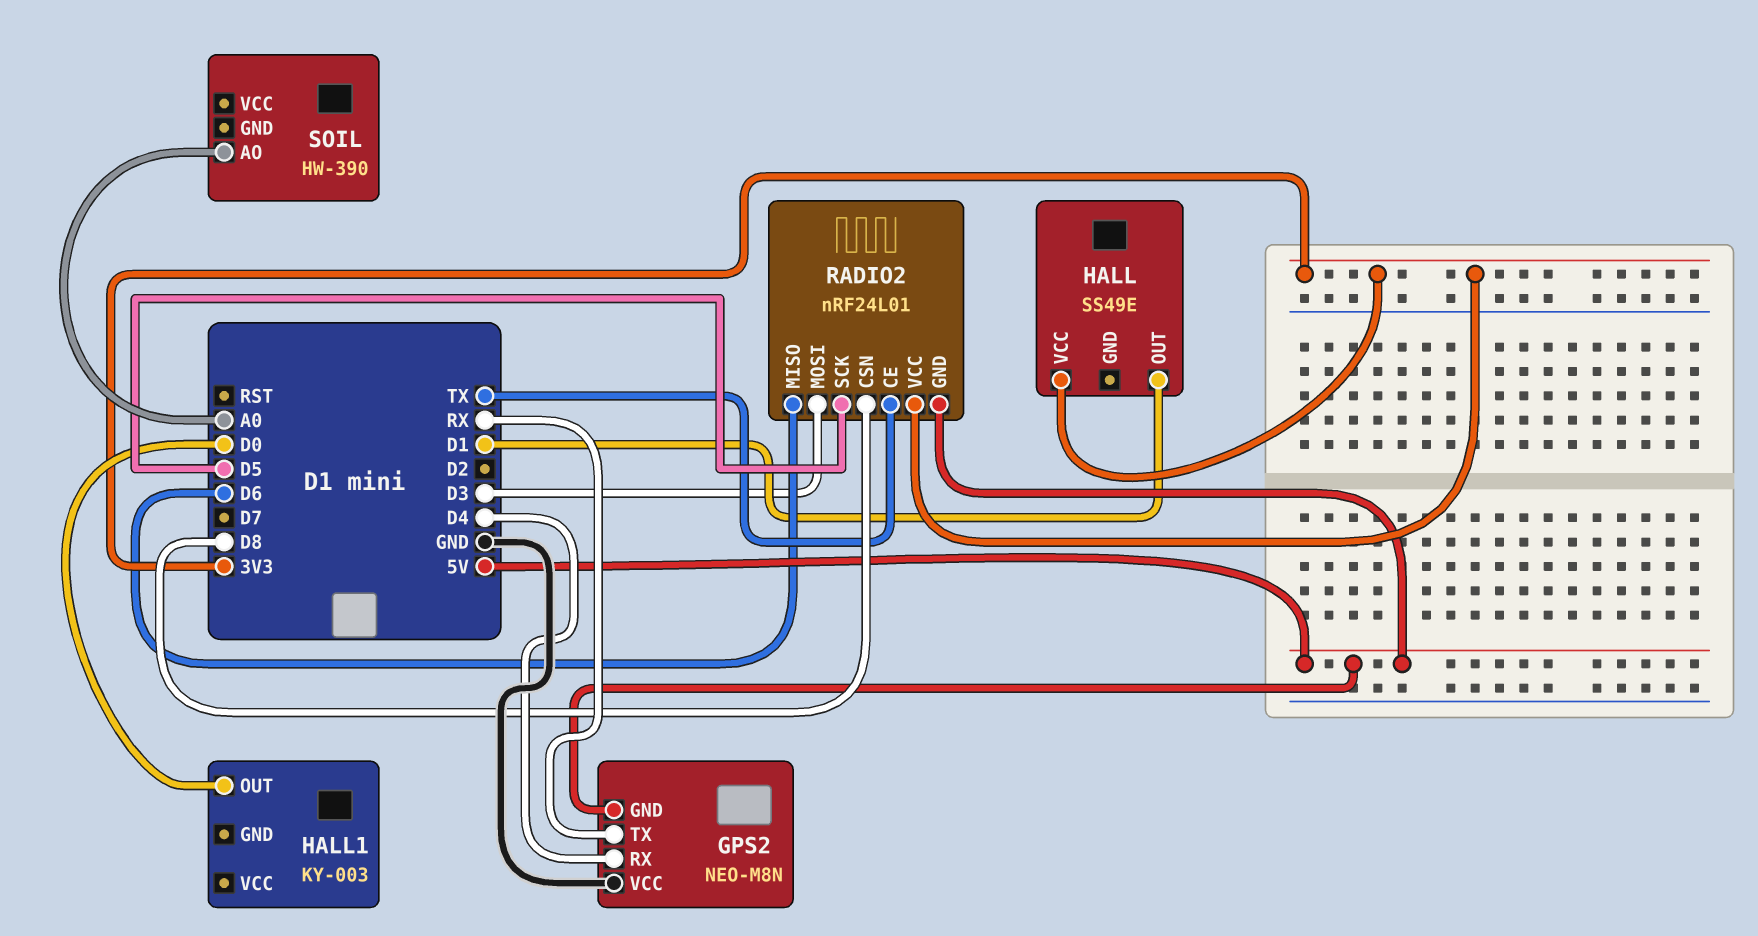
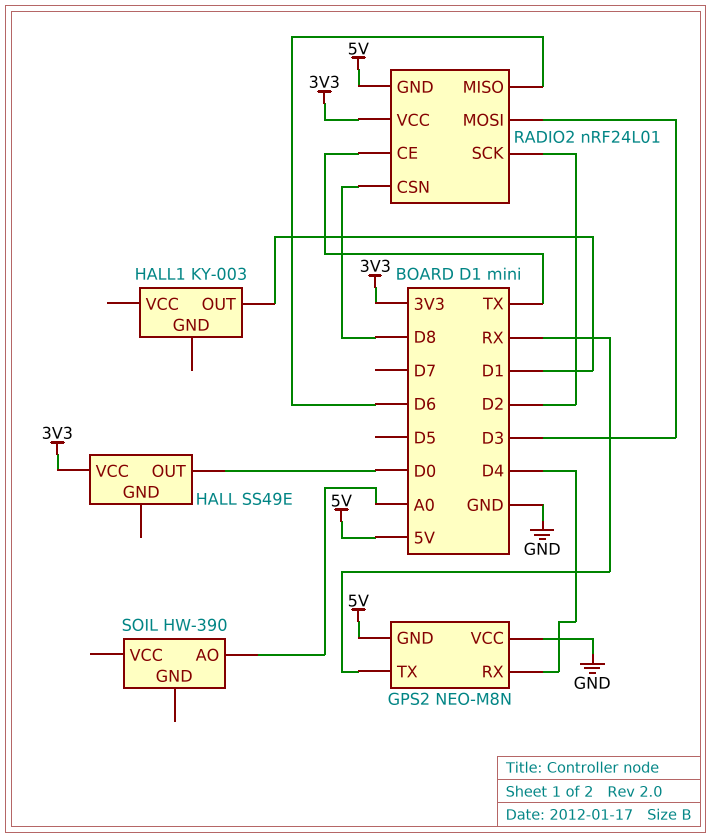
HALL pin OUT: D1 -> D0
HALL1 pin OUT: D0 -> D1
RADIO2 pin SCK: D5 -> D2

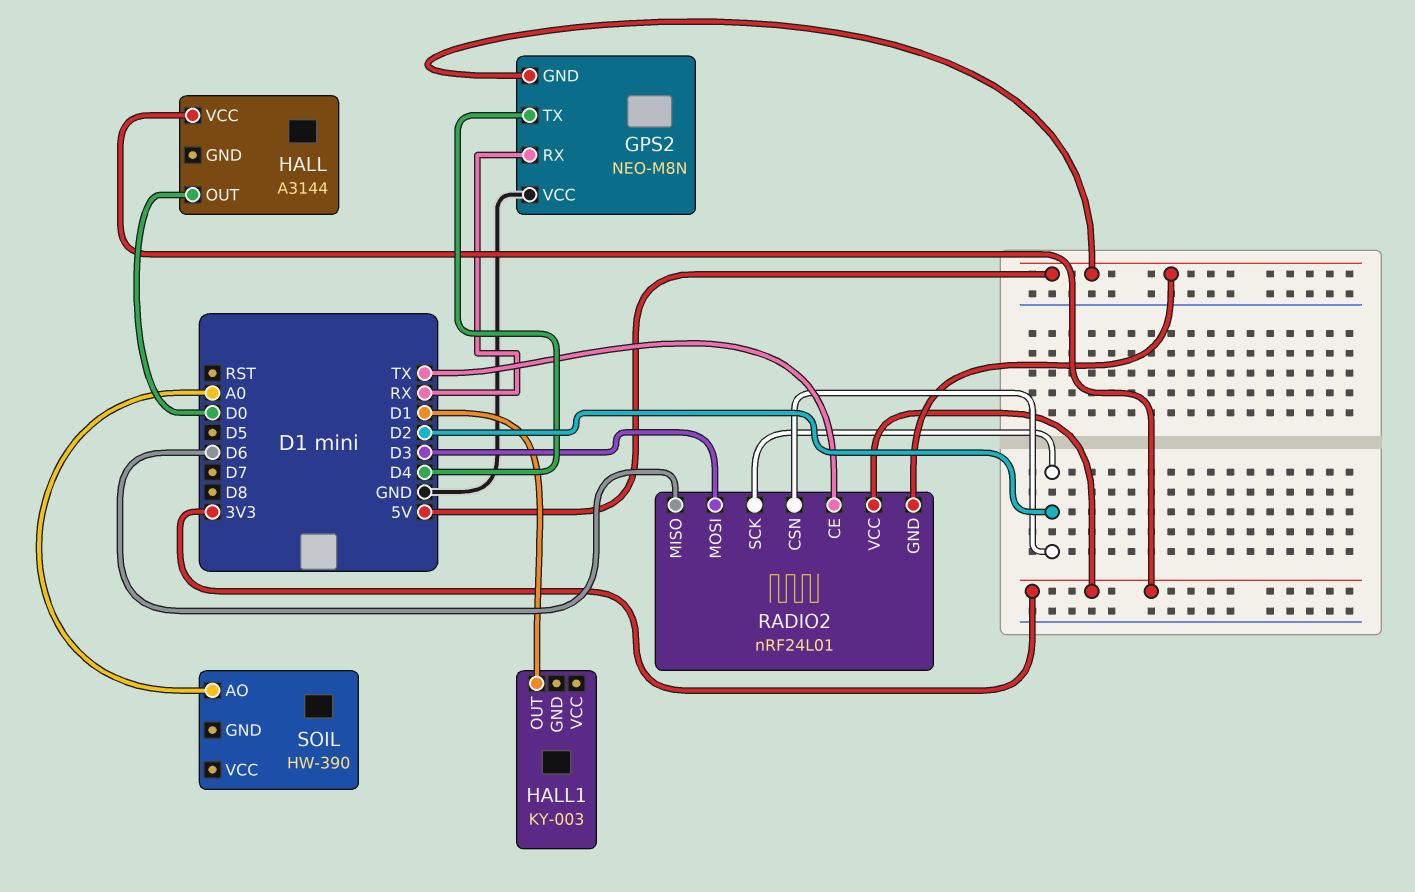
GPS2 pin RX: D4 -> RX
GPS2 pin TX: RX -> D4
HALL: SS49E -> A3144
RADIO2 pin CSN: D8 -> D2

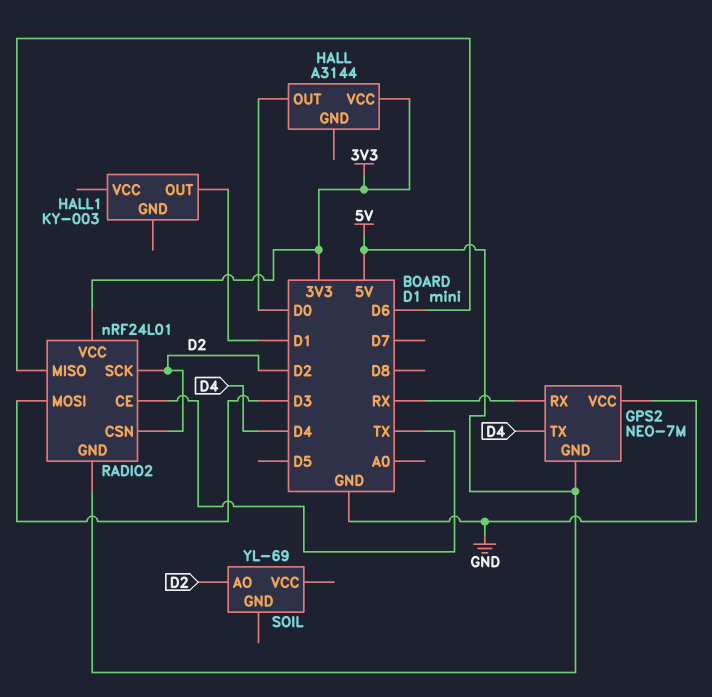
GPS2: NEO-M8N -> NEO-7M
SOIL: HW-390 -> YL-69
SOIL pin AO: A0 -> D2

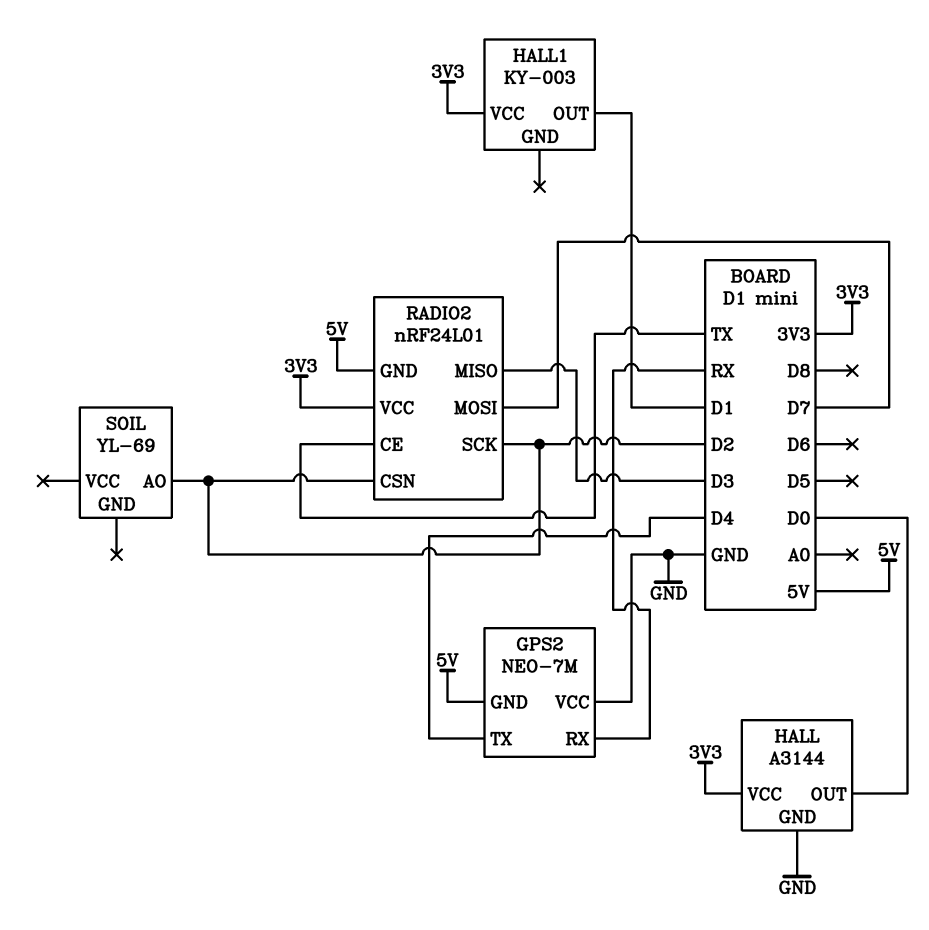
HALL pin GND: none -> GND
HALL1 pin VCC: none -> 3V3
RADIO2 pin MISO: D6 -> D3
RADIO2 pin MOSI: D3 -> D7

